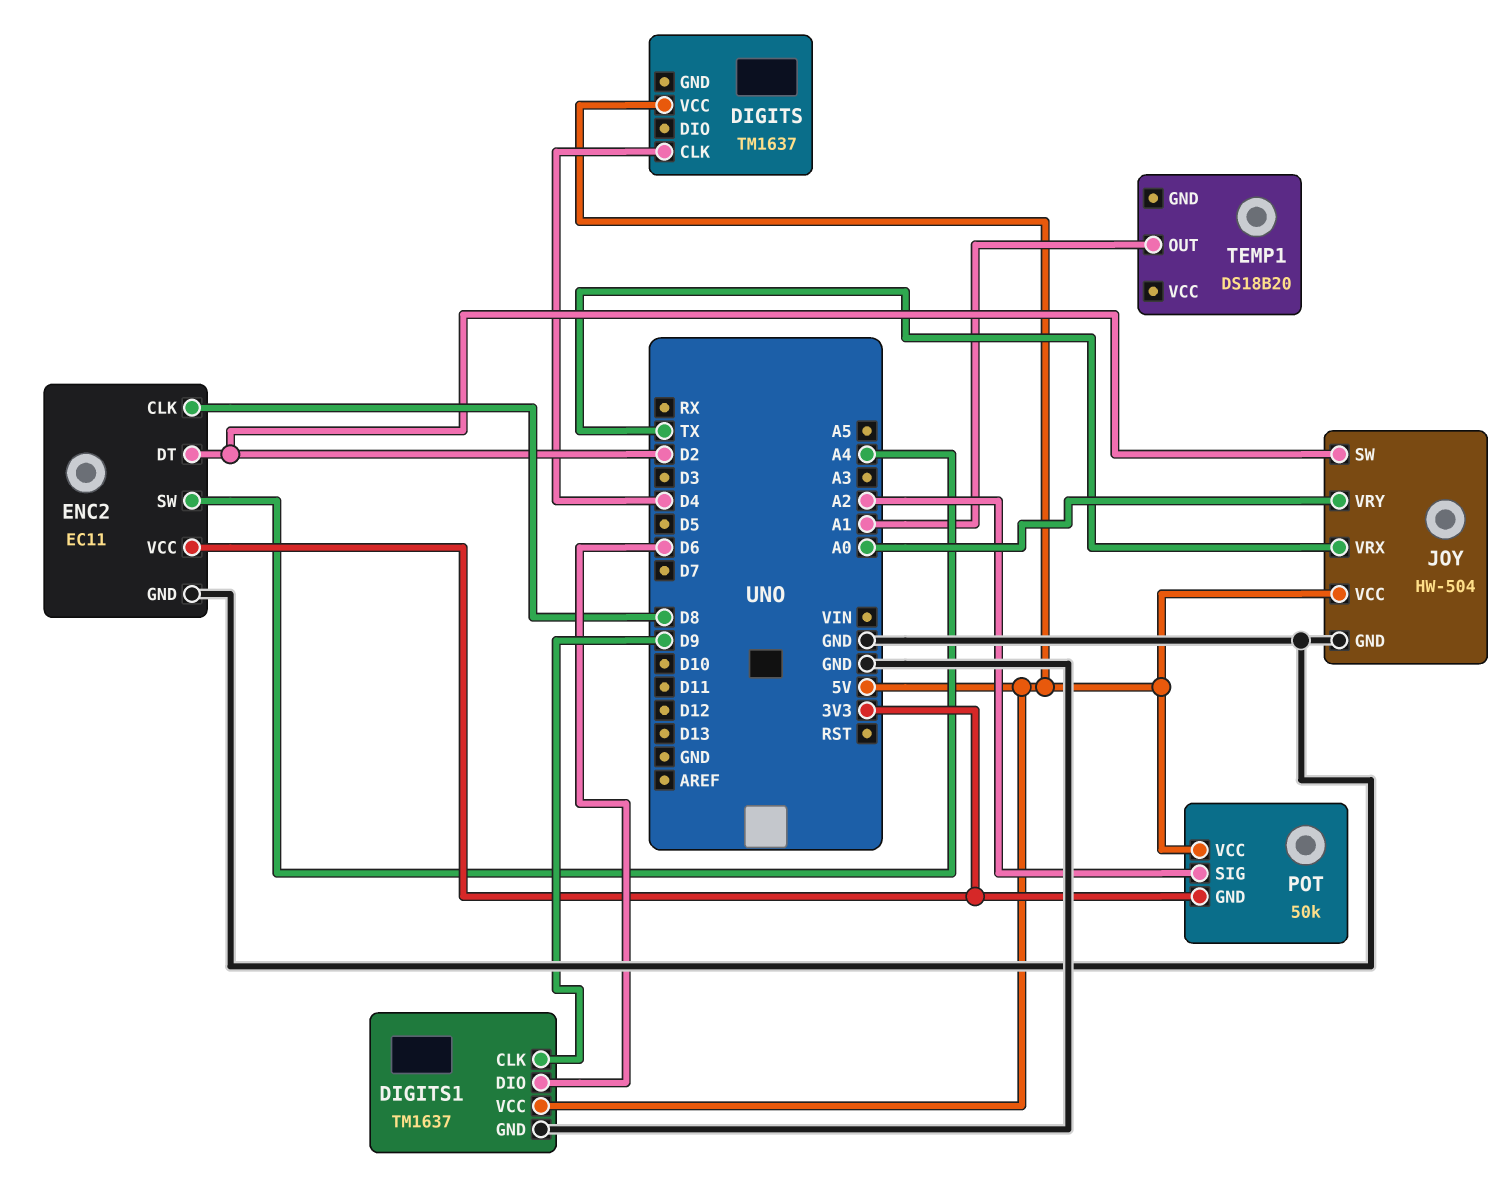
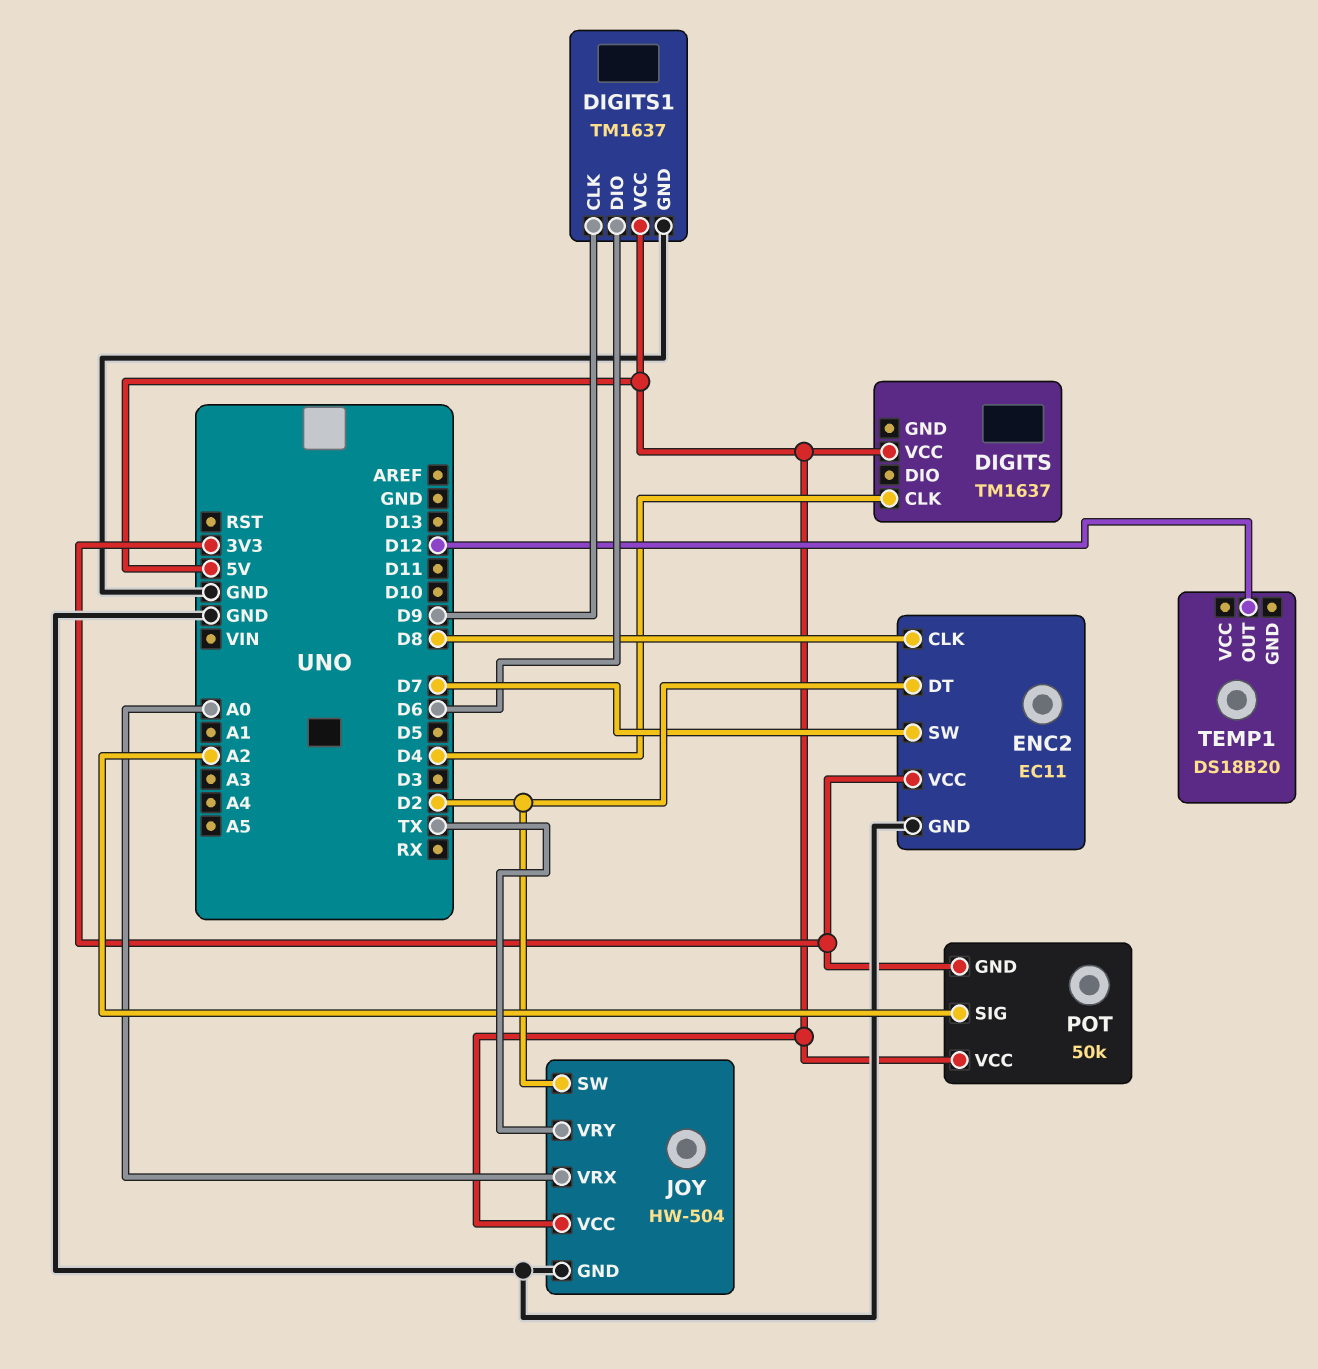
ENC2 pin SW: A4 -> D7
JOY pin VRX: TX -> A0
JOY pin VRY: A0 -> TX
TEMP1 pin OUT: A1 -> D12

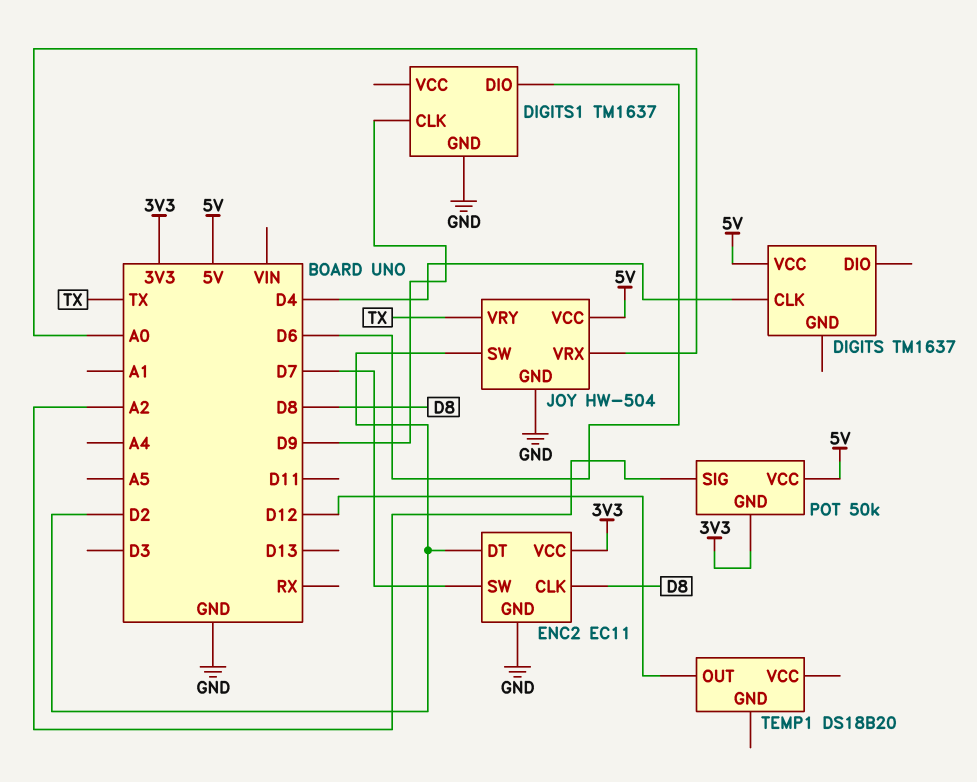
DIGITS1 pin VCC: 5V -> none

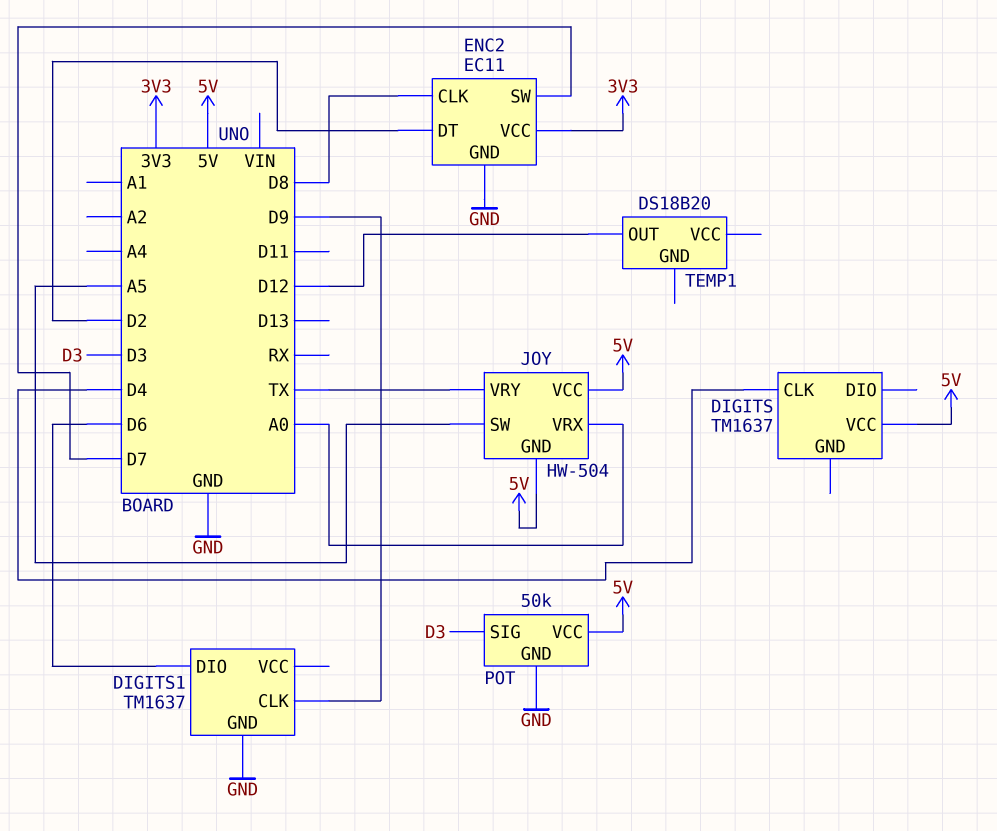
JOY pin GND: GND -> 5V
JOY pin SW: D2 -> A5
POT pin GND: 3V3 -> GND
POT pin SIG: A2 -> D3

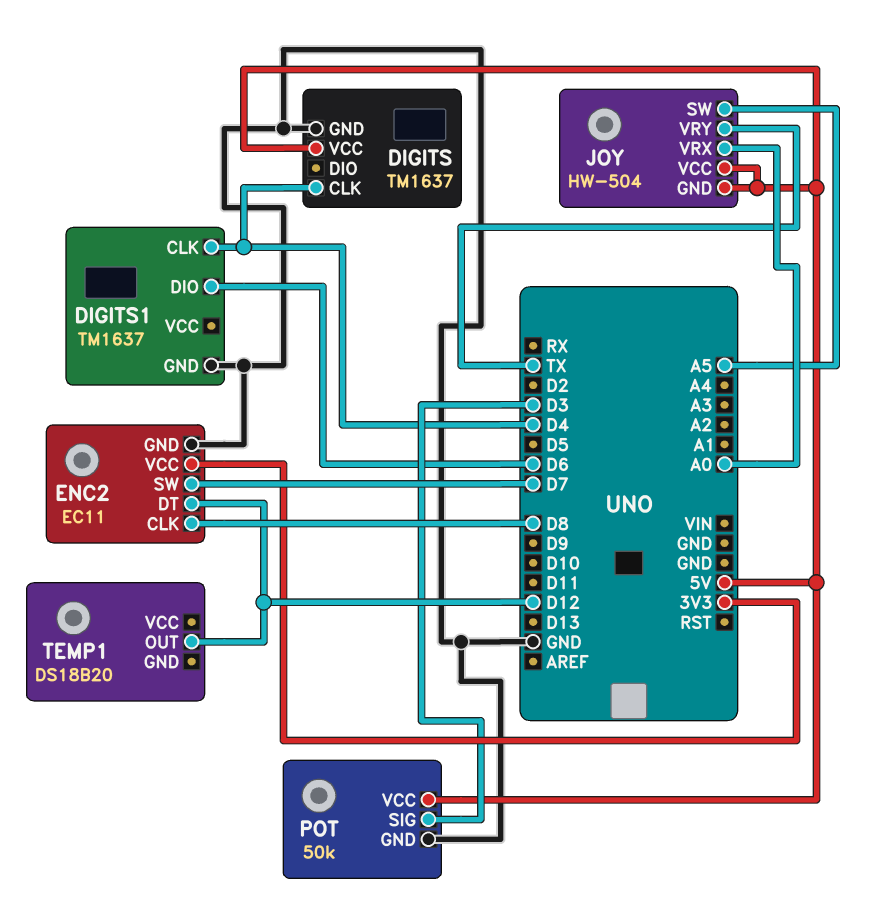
DIGITS pin GND: none -> GND
DIGITS1 pin CLK: D9 -> D4
ENC2 pin DT: D2 -> D12

